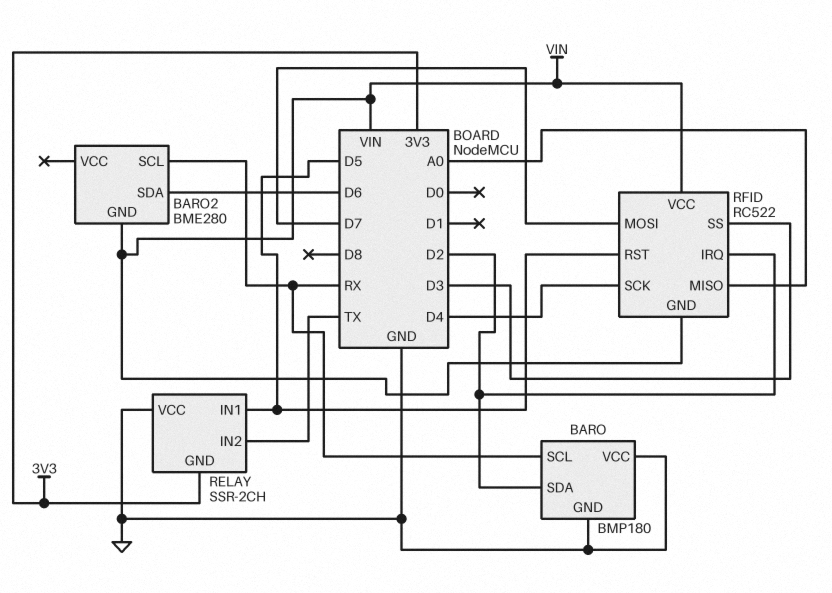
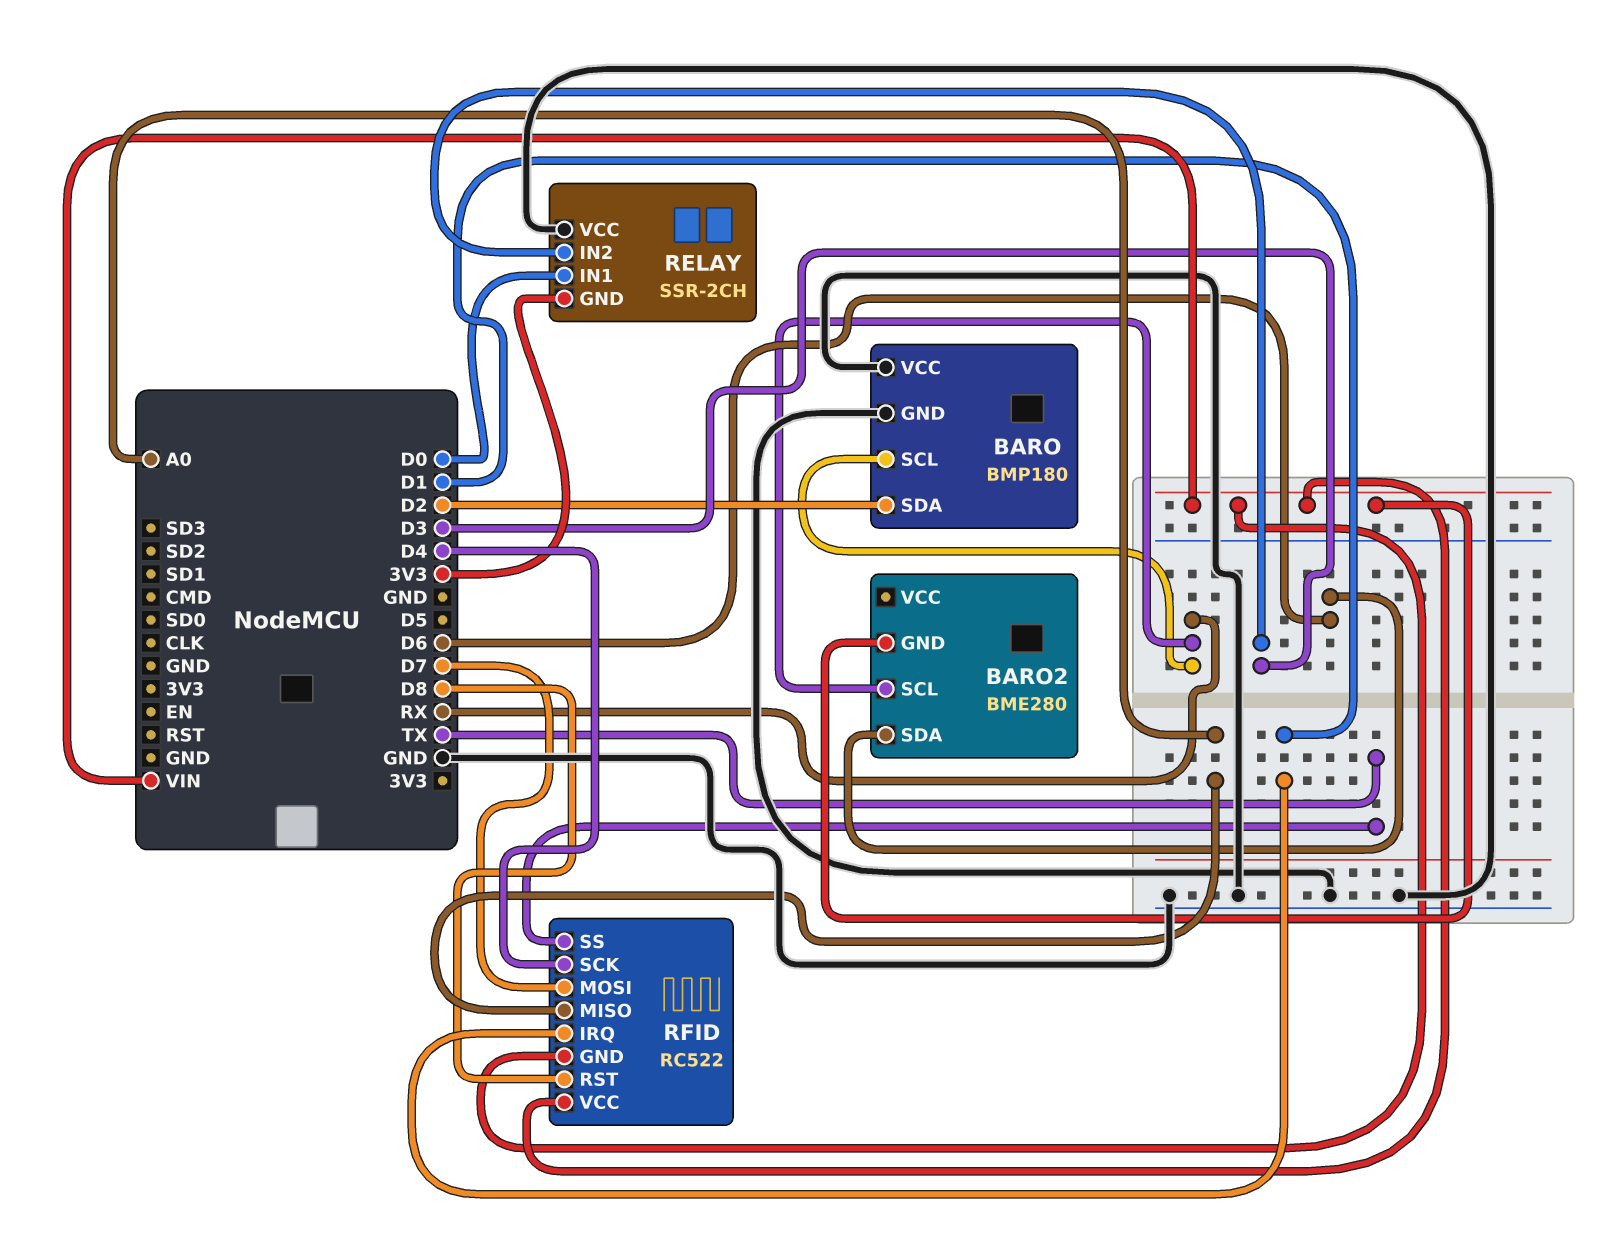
RELAY pin IN1: D5 -> D0
RELAY pin IN2: TX -> D3
RFID pin IRQ: D2 -> D1
RFID pin RST: D5 -> D8
RFID pin SS: D3 -> TX

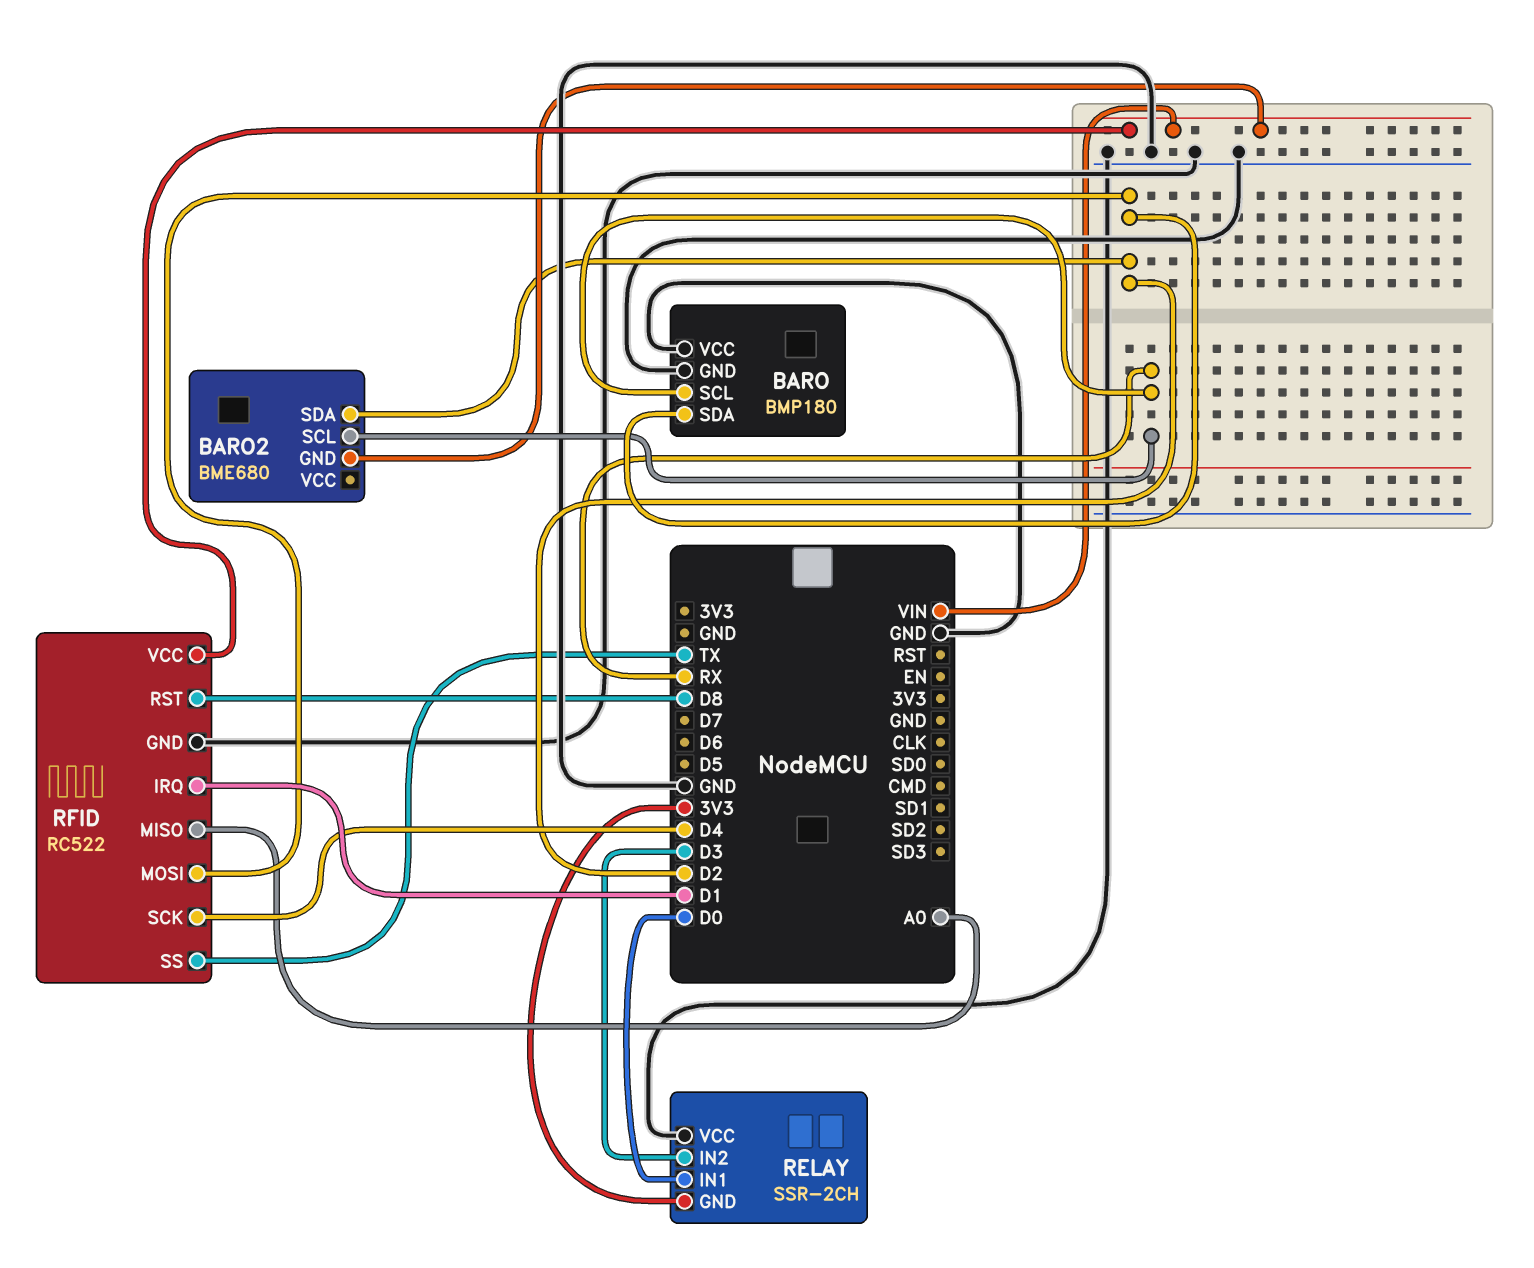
BARO2: BME280 -> BME680
BARO2 pin SDA: D6 -> D2
RFID pin GND: VIN -> GND
RFID pin MOSI: D7 -> D2

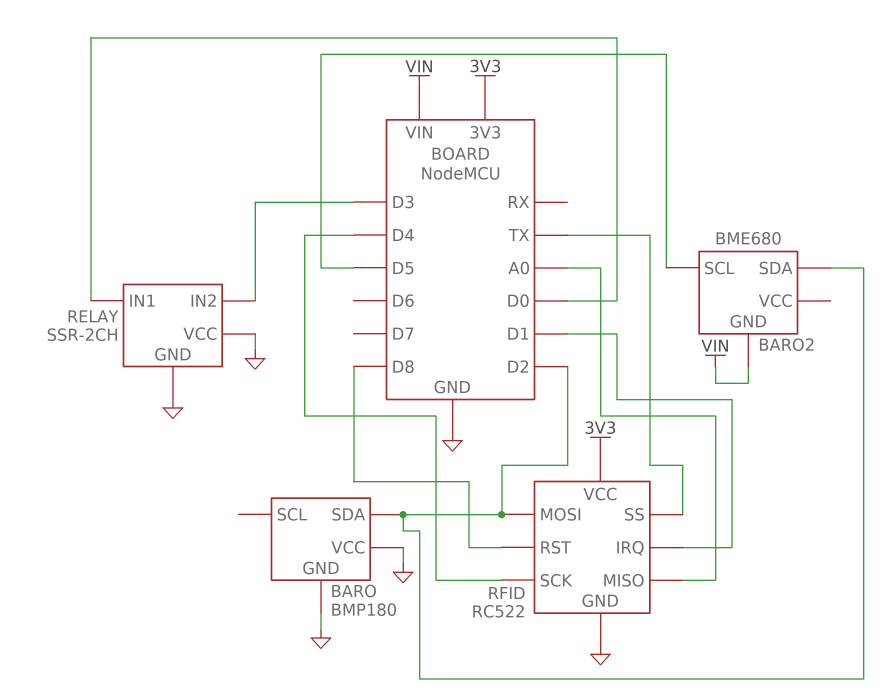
BARO pin SCL: RX -> none
BARO2 pin SCL: RX -> D5
RELAY pin GND: 3V3 -> GND
RFID pin VCC: VIN -> 3V3

